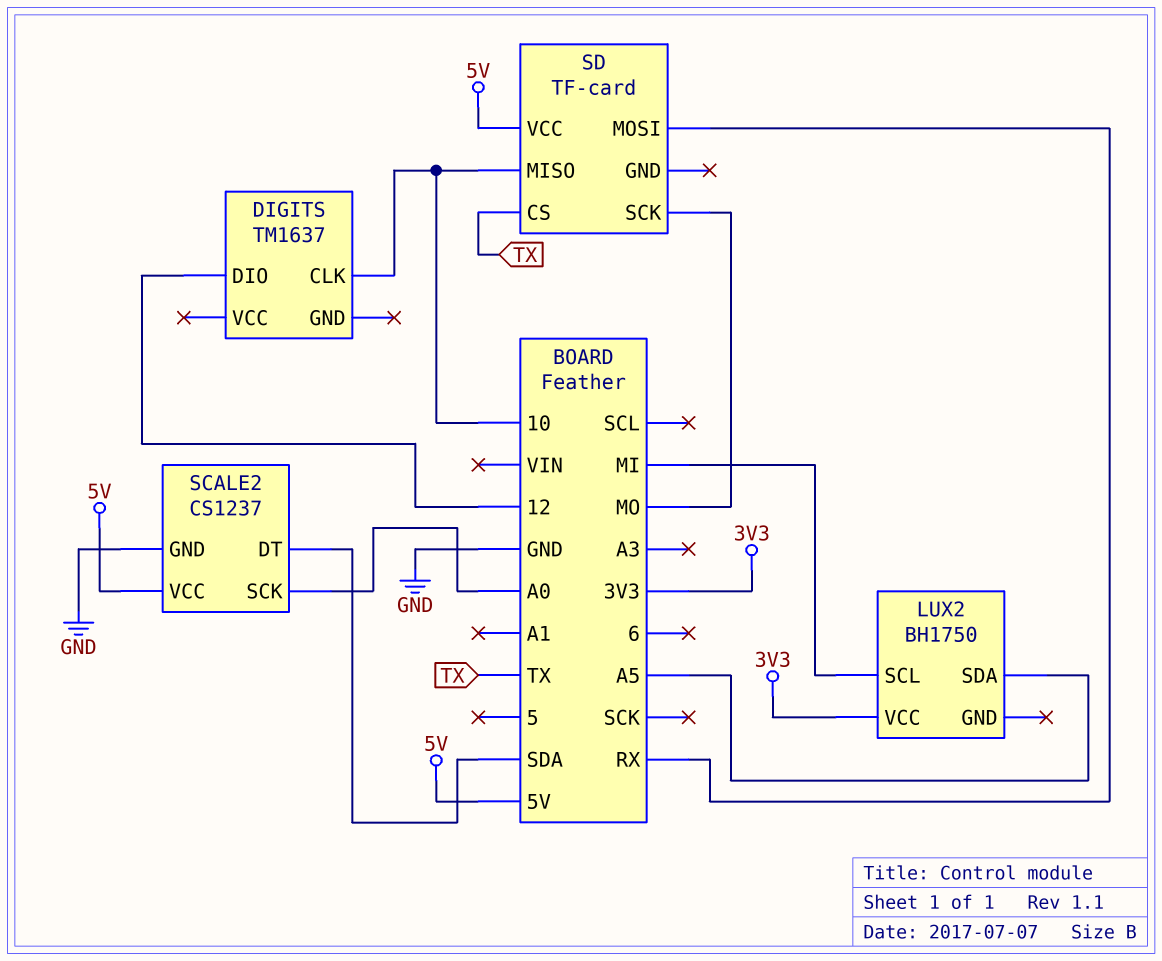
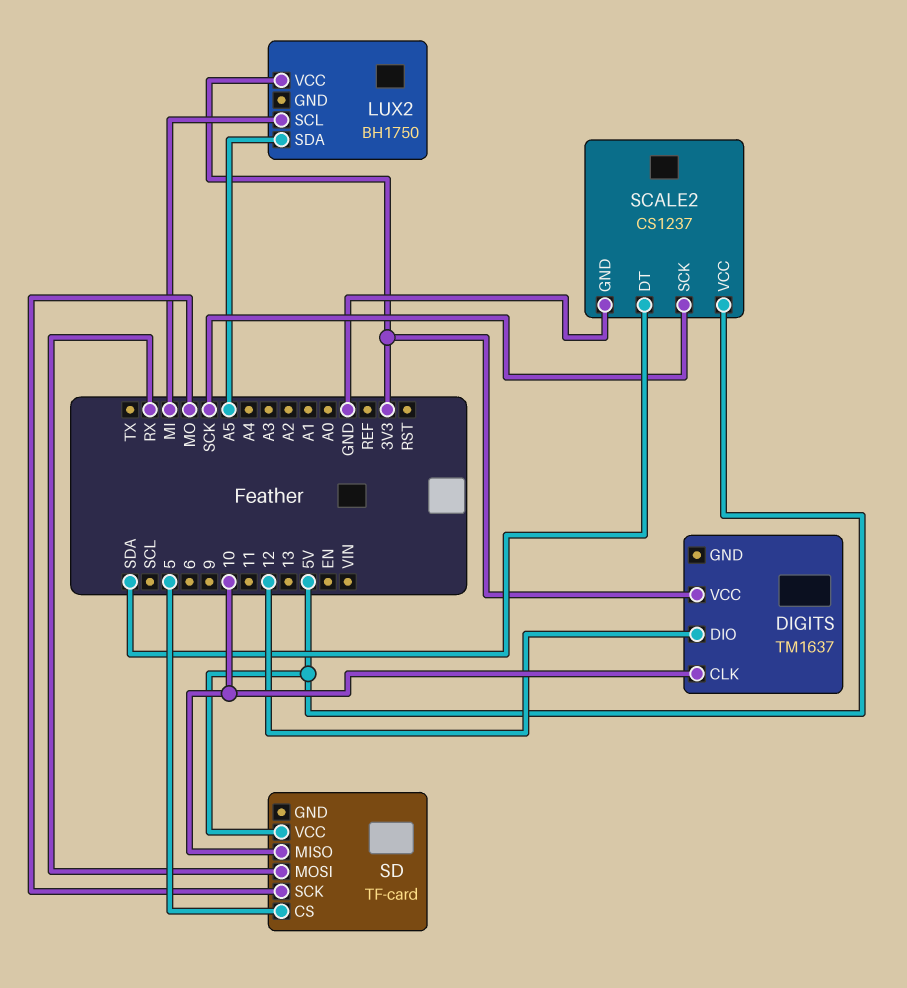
DIGITS pin VCC: none -> 3V3
SCALE2 pin SCK: A0 -> SCK
SD pin CS: TX -> 5

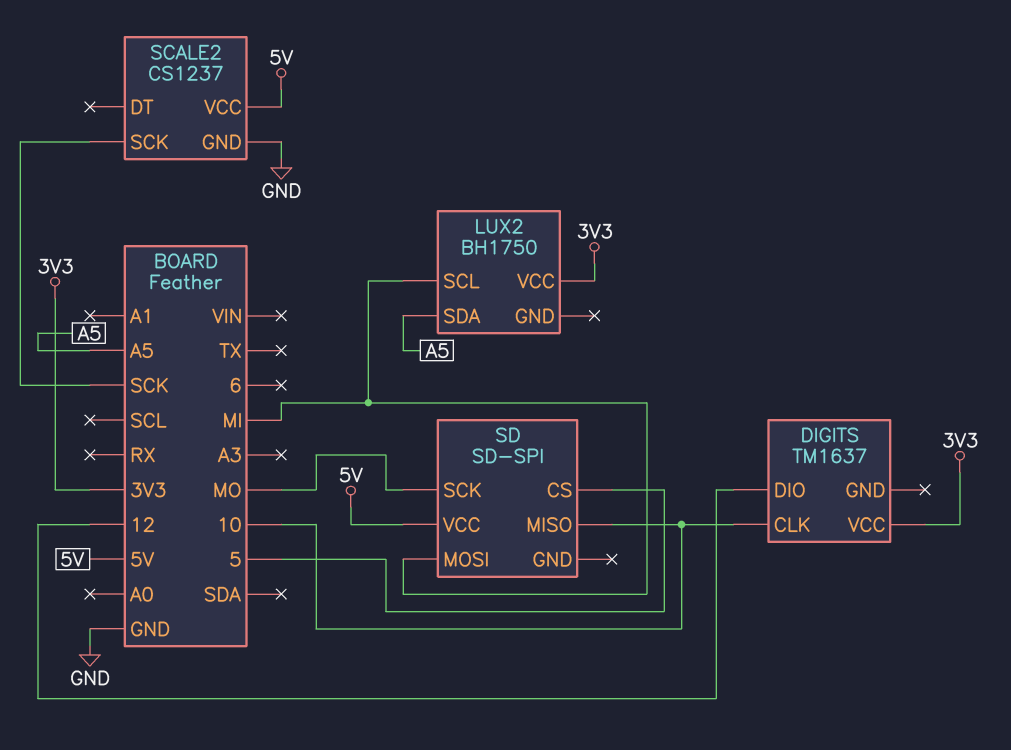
SCALE2 pin DT: SDA -> none
SD: TF-card -> SD-SPI
SD pin MOSI: RX -> MI

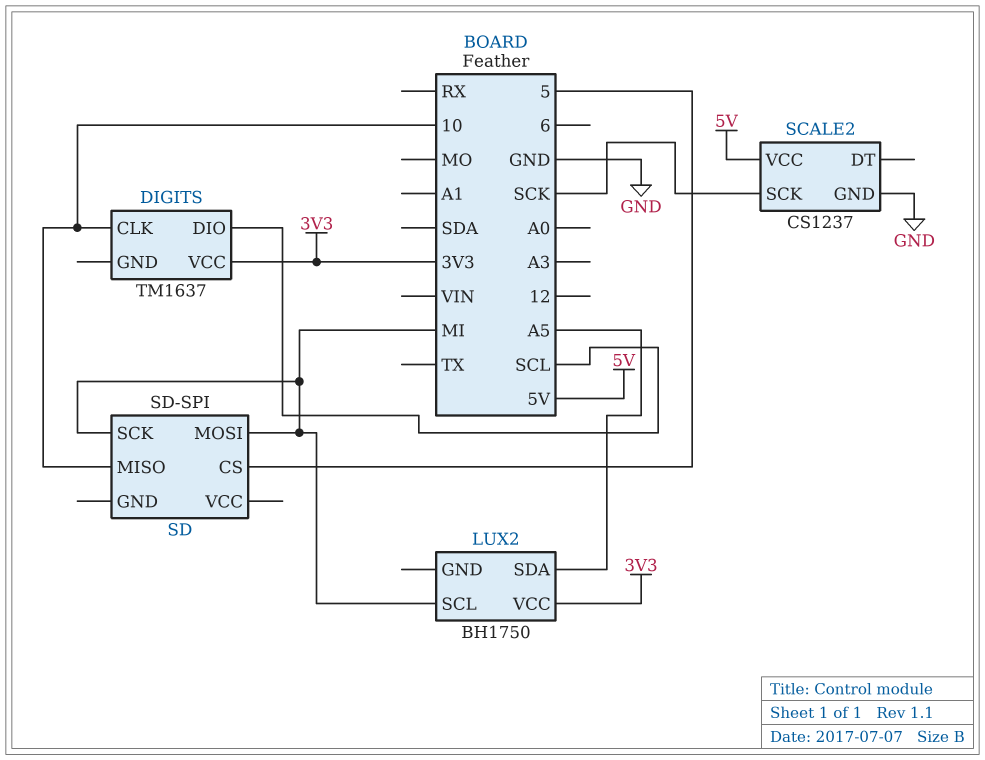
DIGITS pin DIO: 12 -> SCL
SD pin SCK: MO -> MI
SD pin VCC: 5V -> none

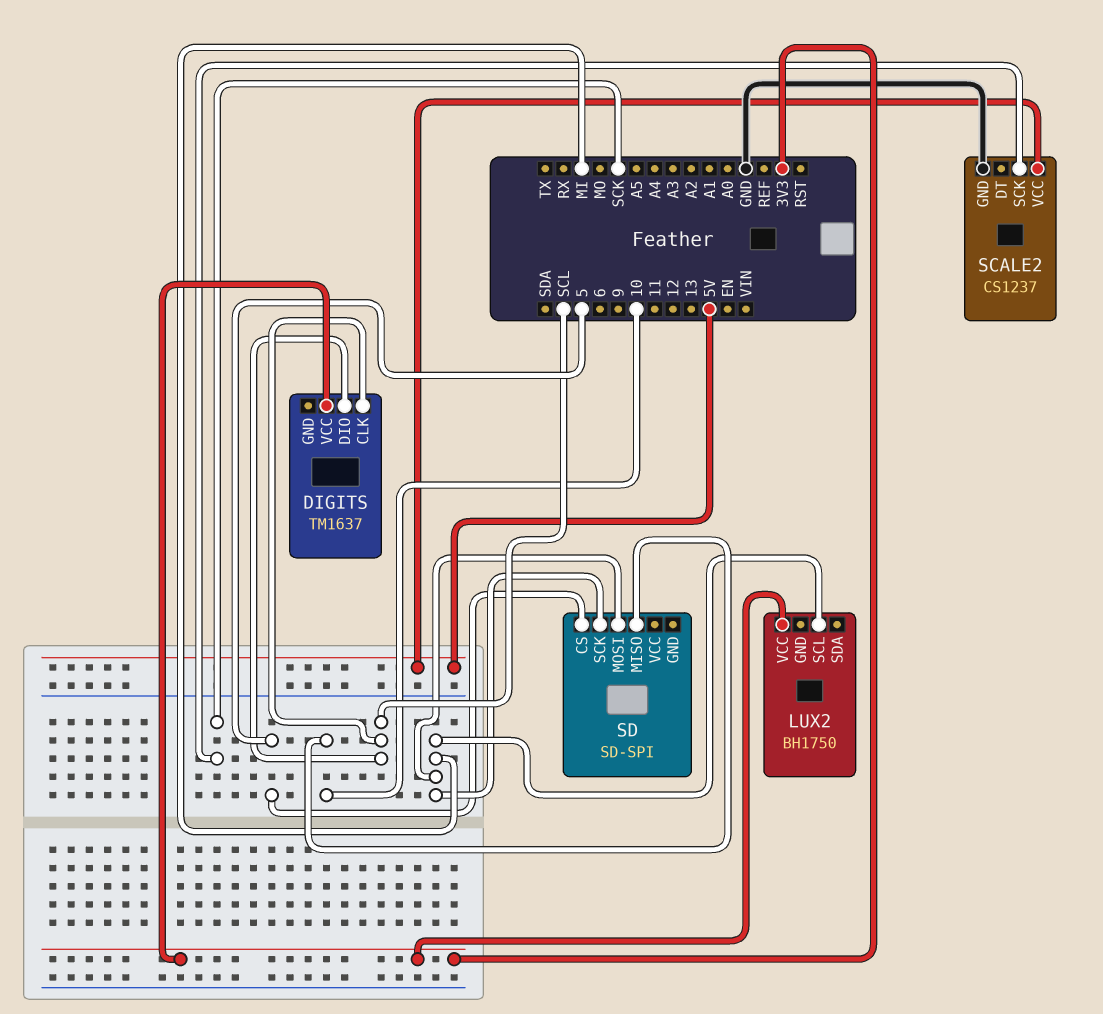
DIGITS pin CLK: 10 -> SCL
LUX2 pin SDA: A5 -> none

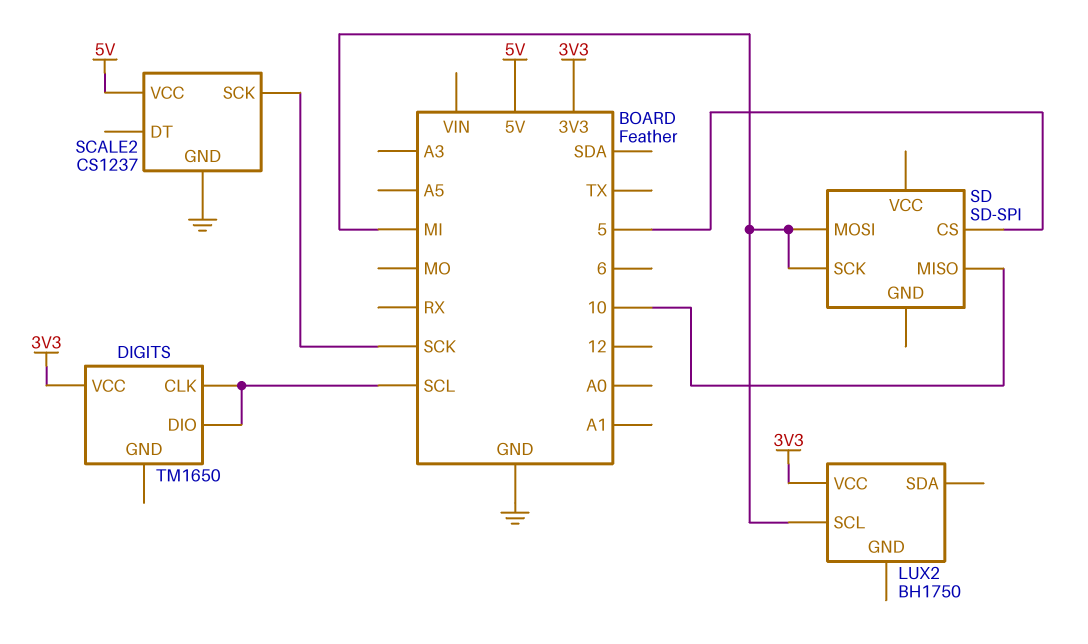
DIGITS: TM1637 -> TM1650

